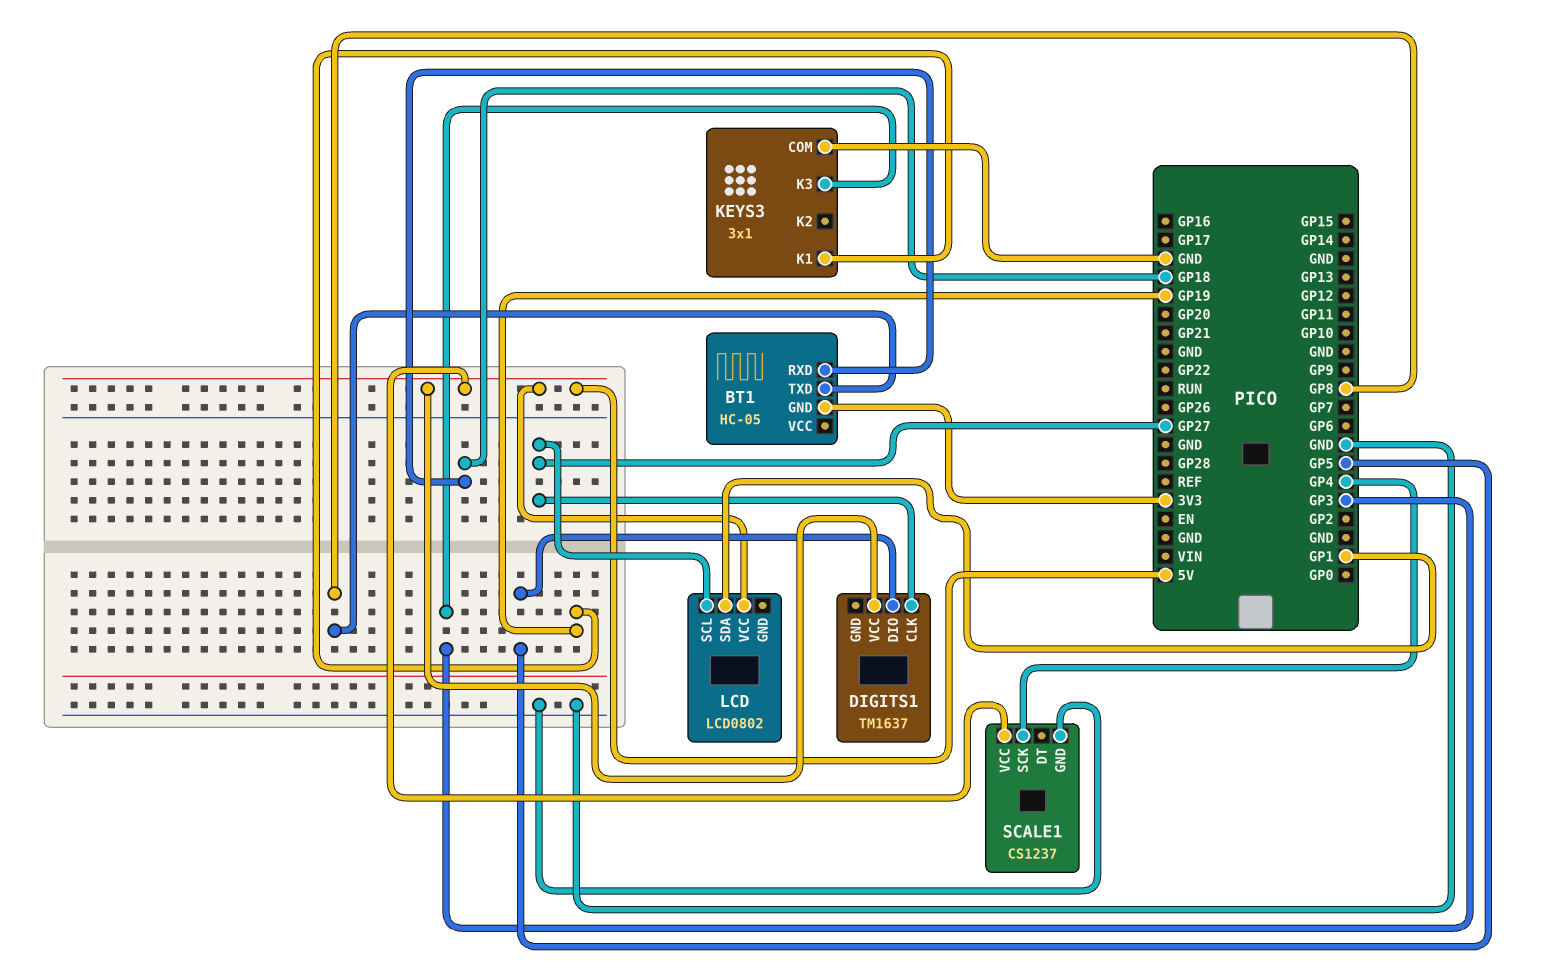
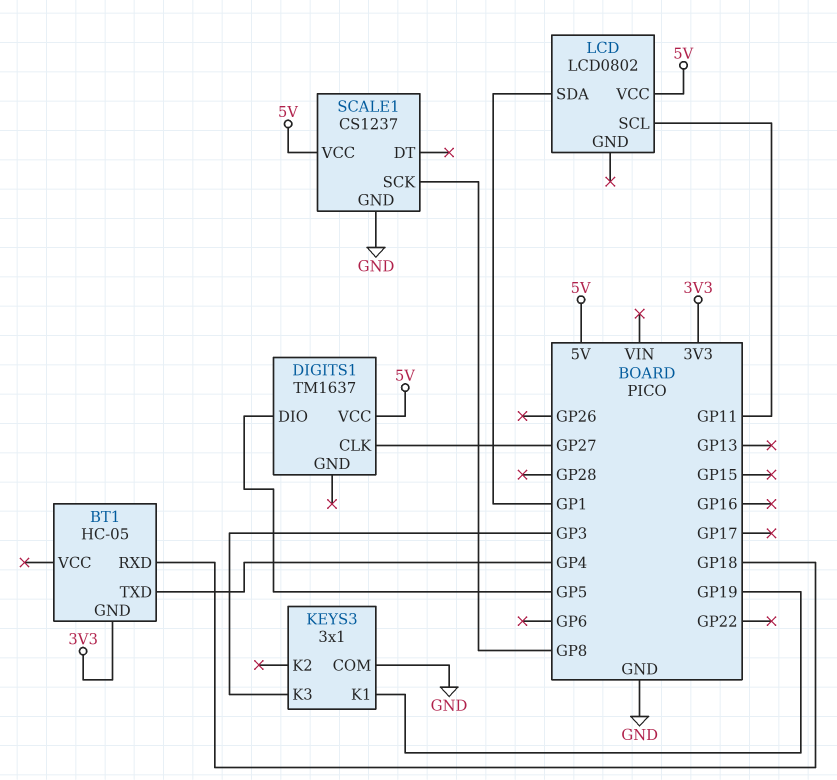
BT1 pin TXD: GP8 -> GP4
LCD pin SCL: GP27 -> GP11
SCALE1 pin SCK: GP4 -> GP8

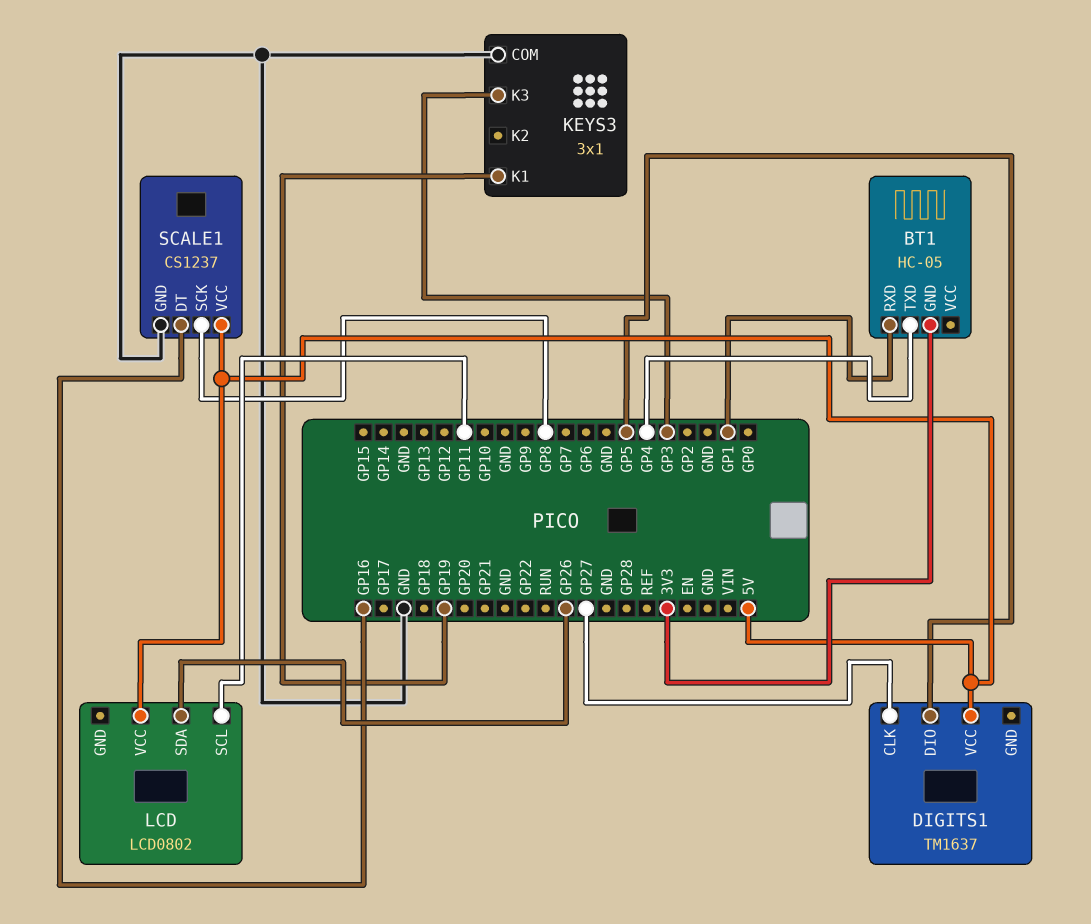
BT1 pin RXD: GP18 -> GP1
LCD pin SDA: GP1 -> GP26
SCALE1 pin DT: none -> GP16

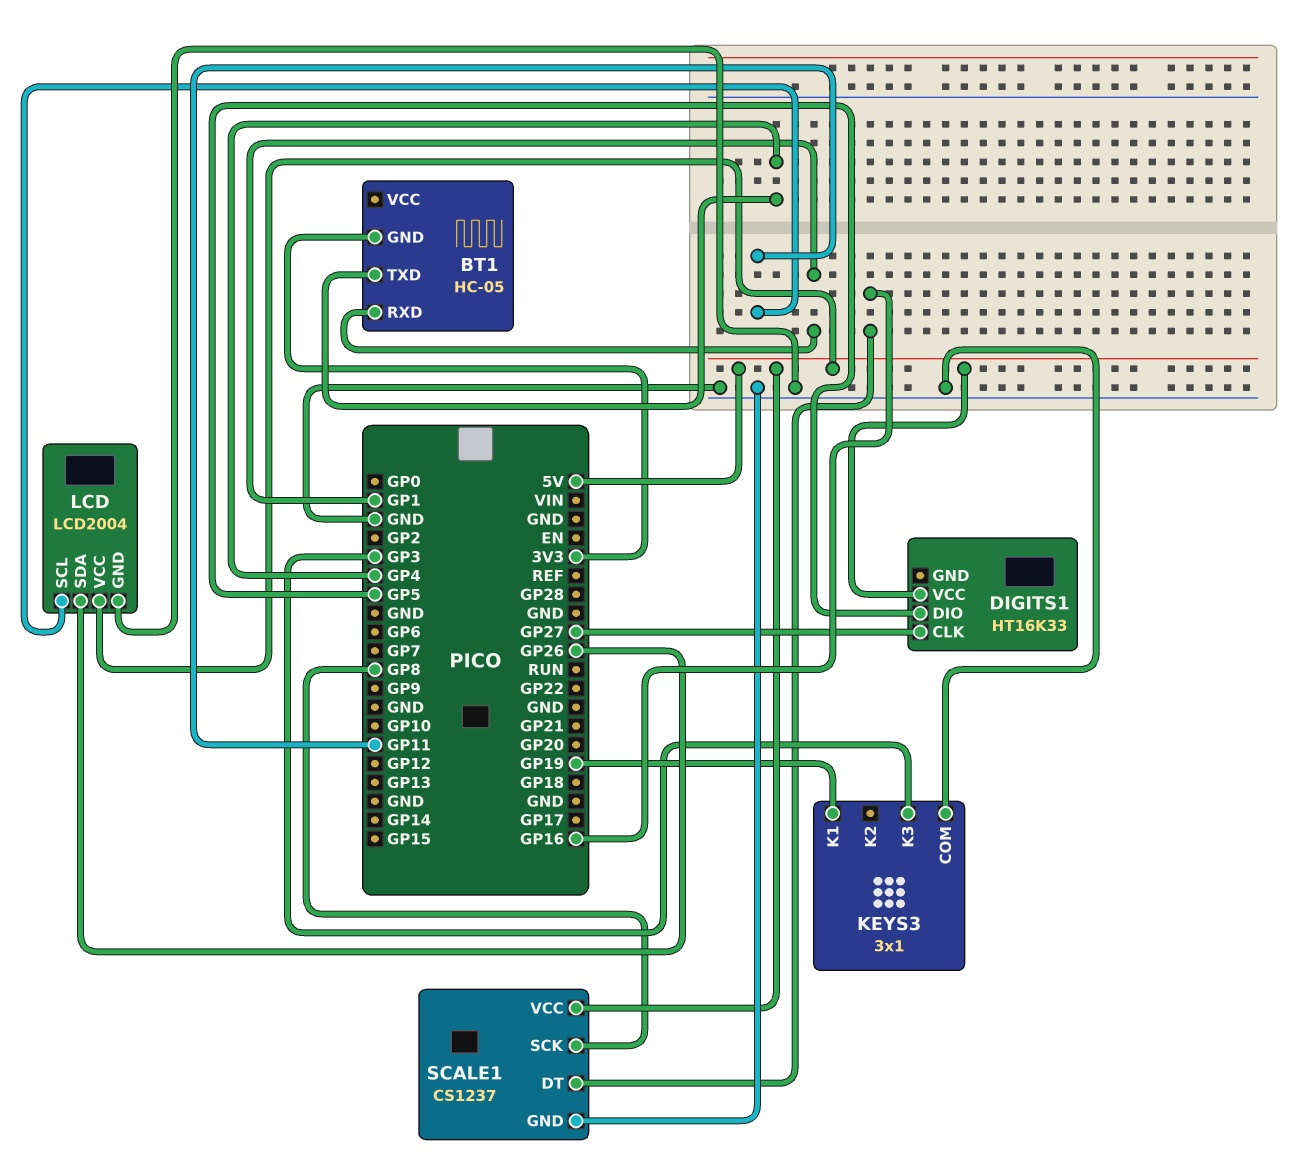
DIGITS1: TM1637 -> HT16K33
LCD: LCD0802 -> LCD2004
LCD pin GND: none -> GND

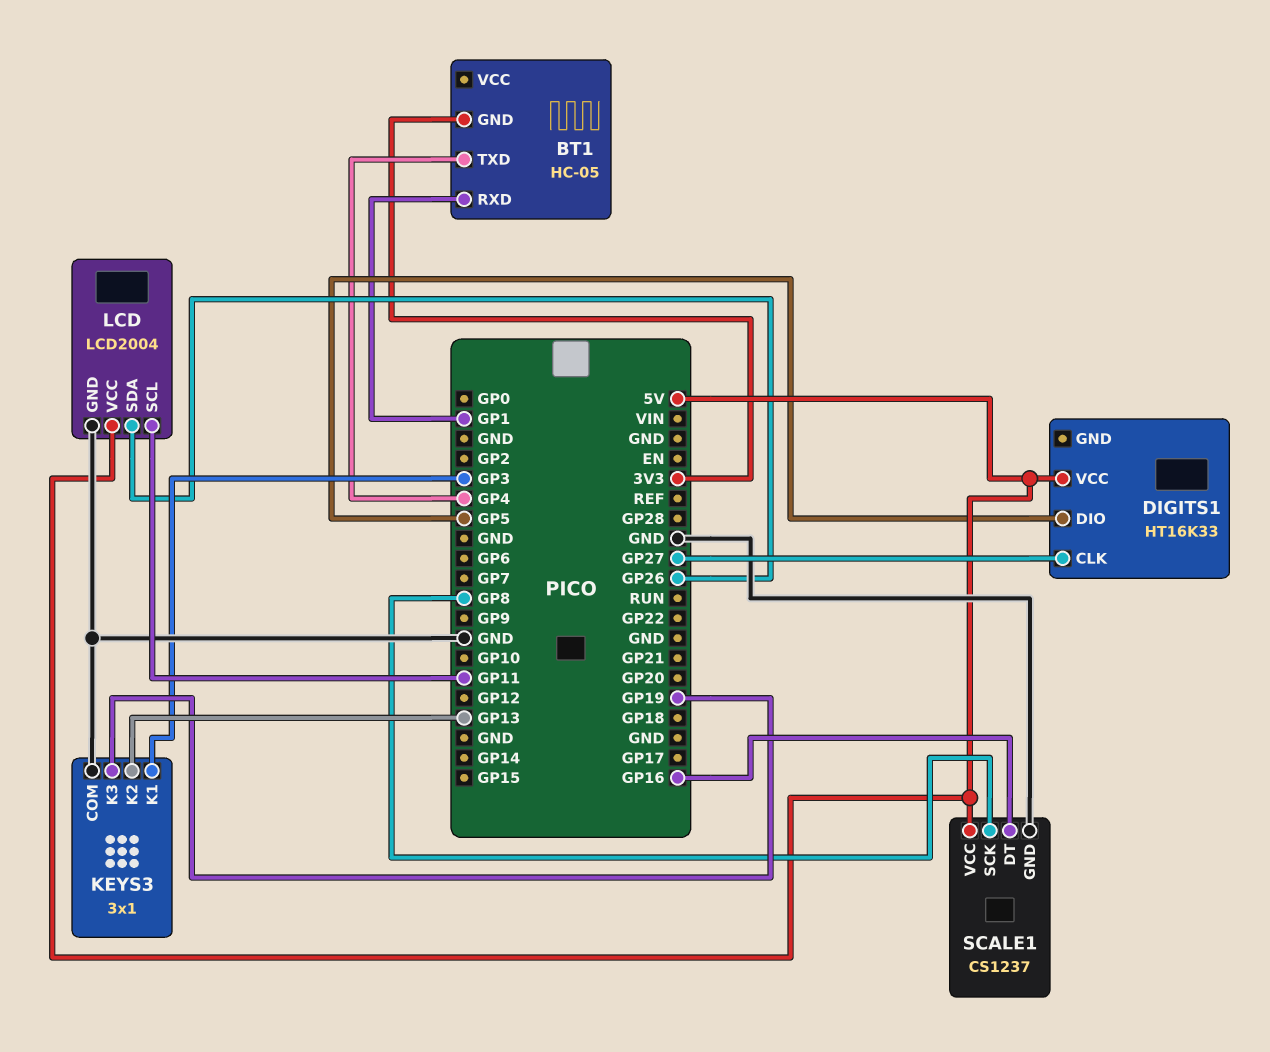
KEYS3 pin K1: GP19 -> GP3
KEYS3 pin K2: none -> GP13
KEYS3 pin K3: GP3 -> GP19

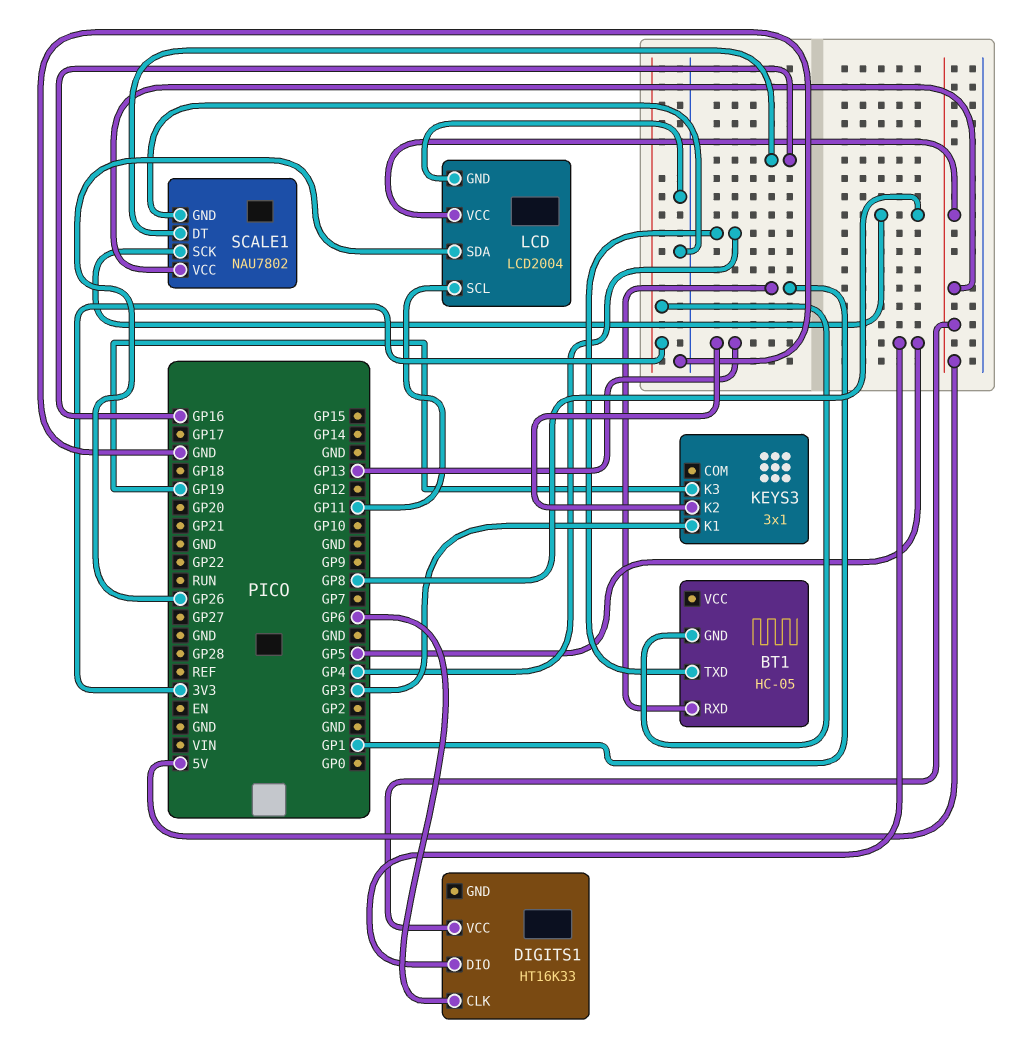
DIGITS1 pin CLK: GP27 -> GP6
KEYS3 pin COM: GND -> none
SCALE1: CS1237 -> NAU7802

